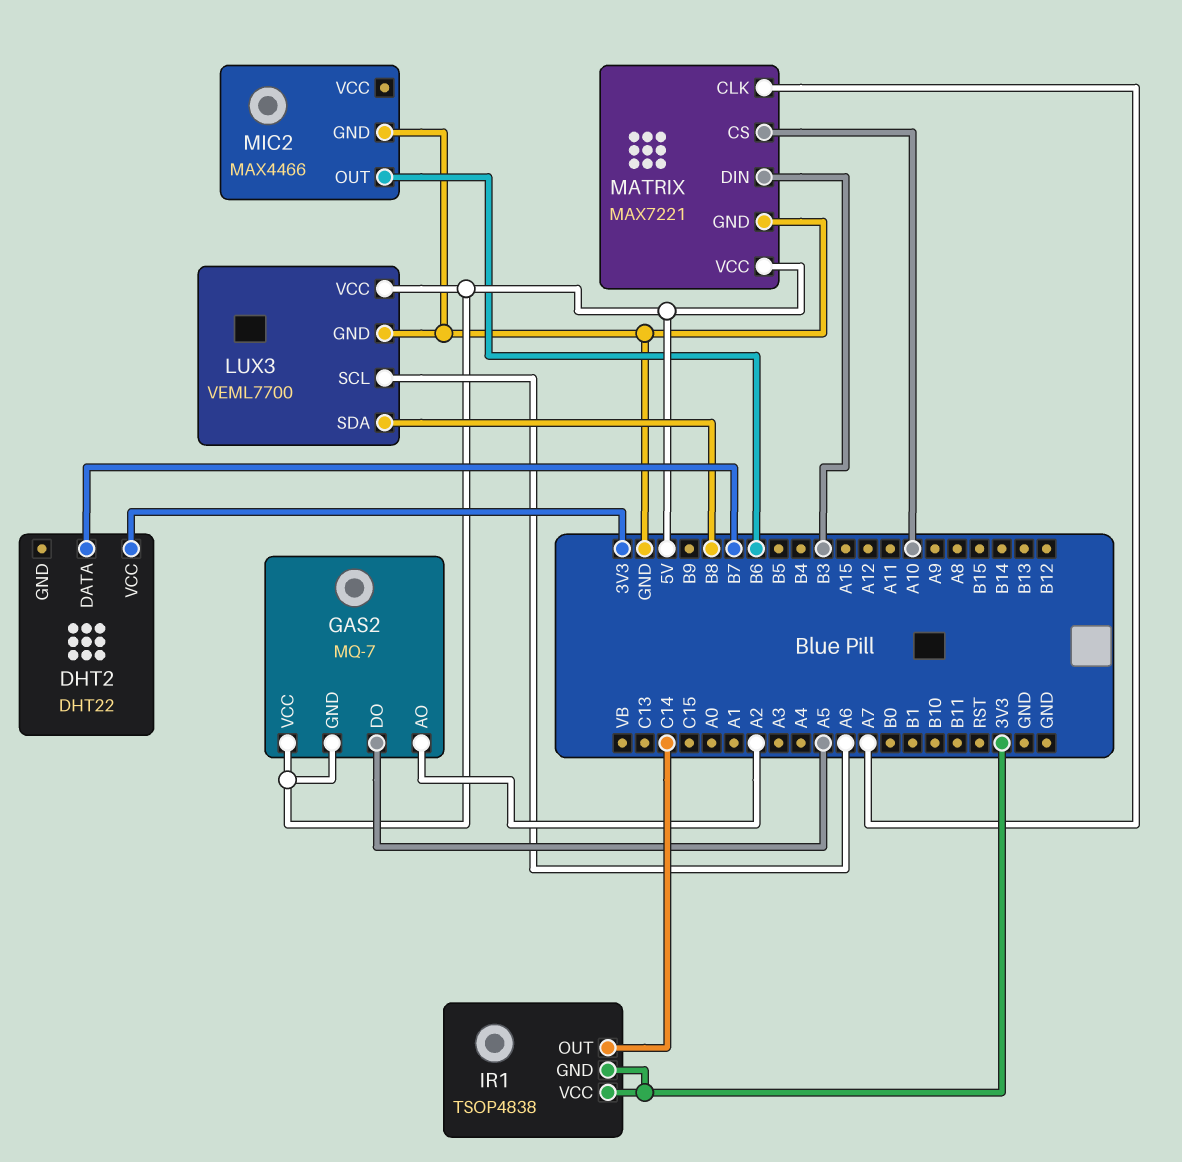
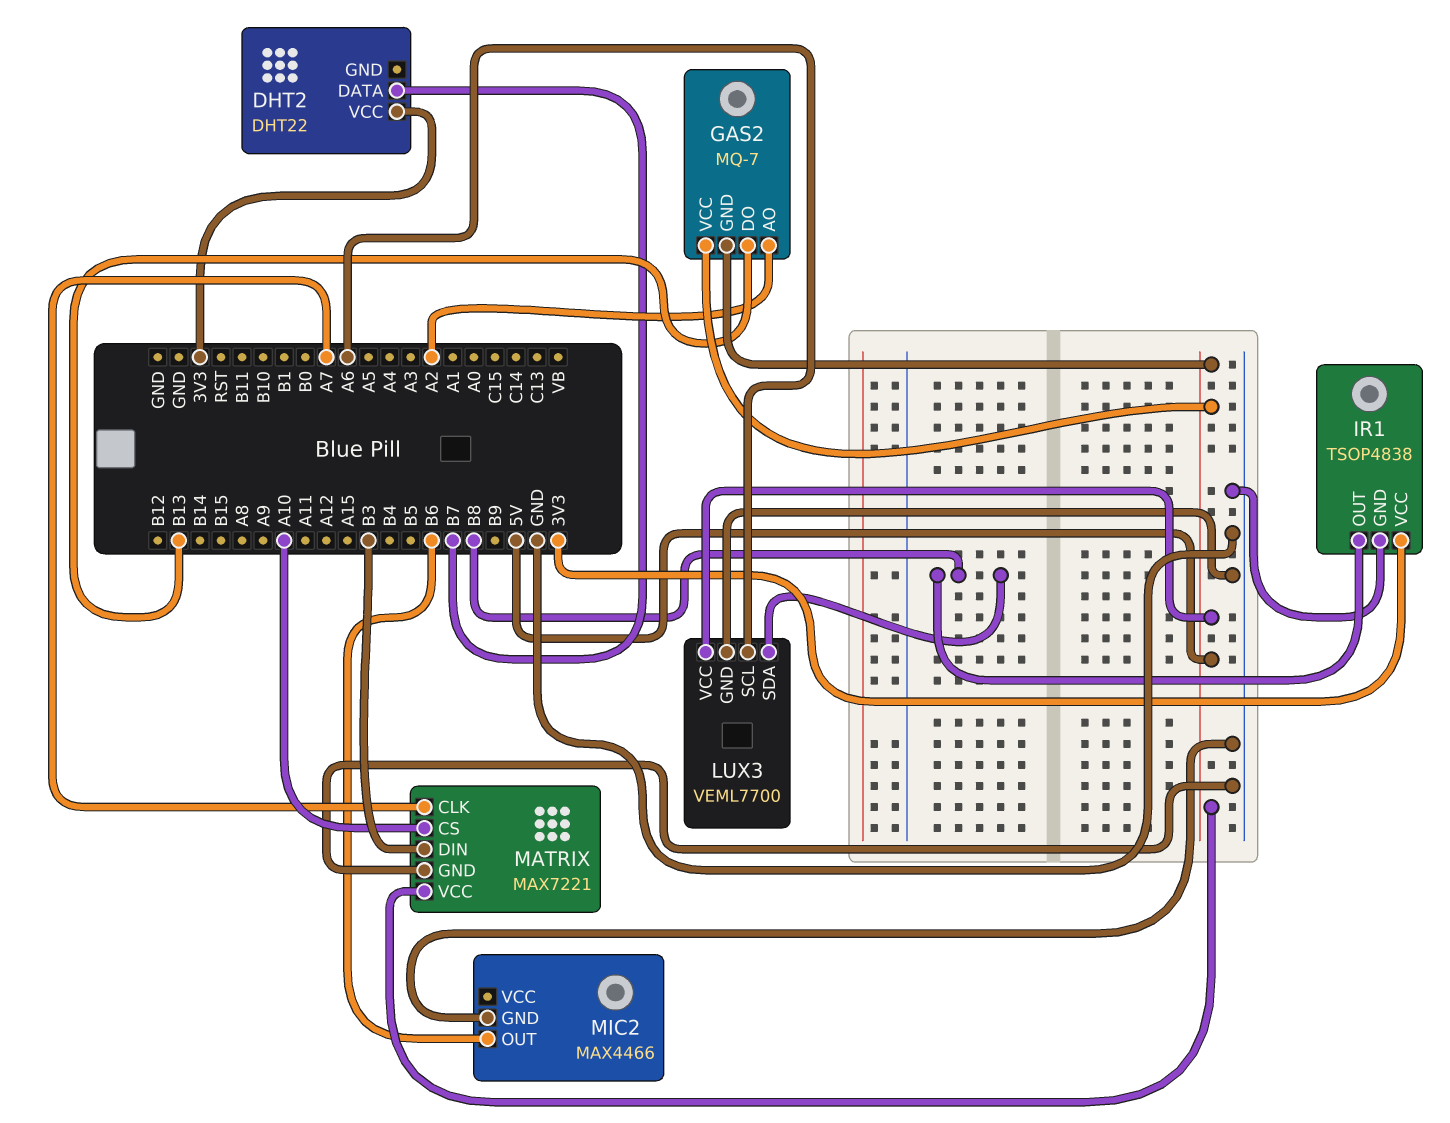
GAS2 pin DO: A5 -> B13
IR1 pin GND: 3V3 -> GND
IR1 pin OUT: C14 -> B8

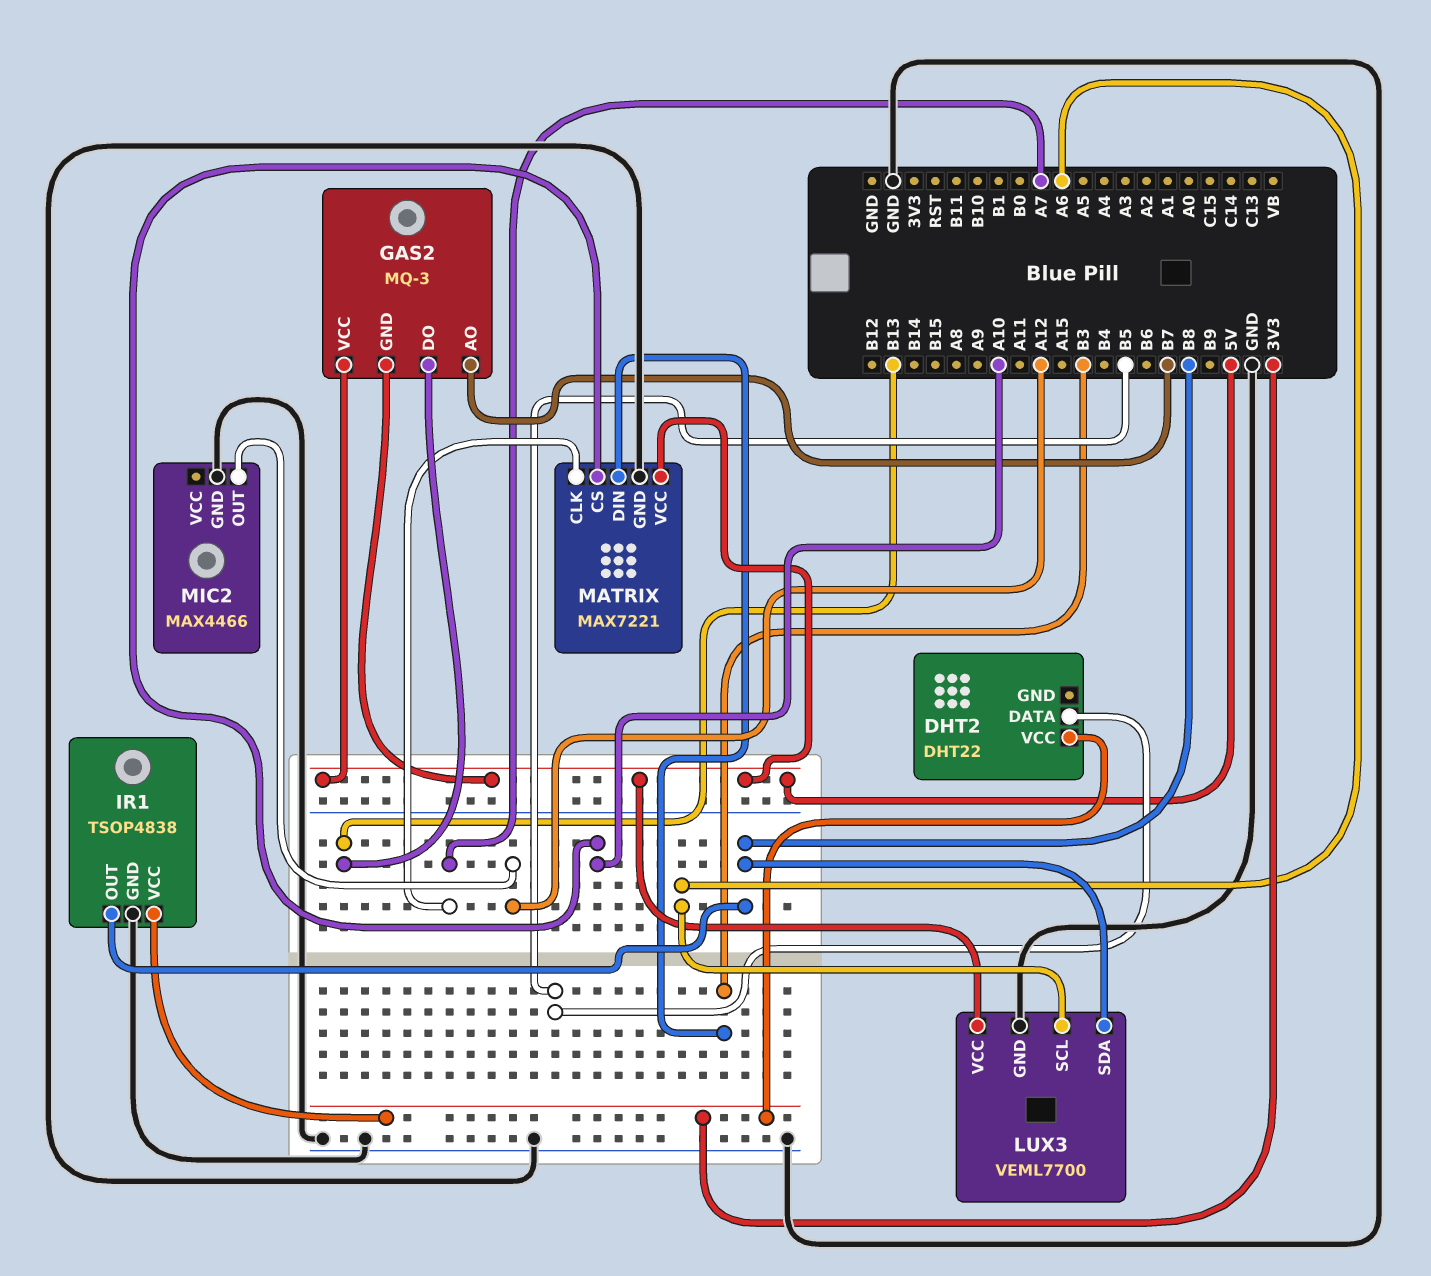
DHT2 pin DATA: B7 -> B5
GAS2: MQ-7 -> MQ-3
GAS2 pin AO: A2 -> B7
MIC2 pin OUT: B6 -> A12

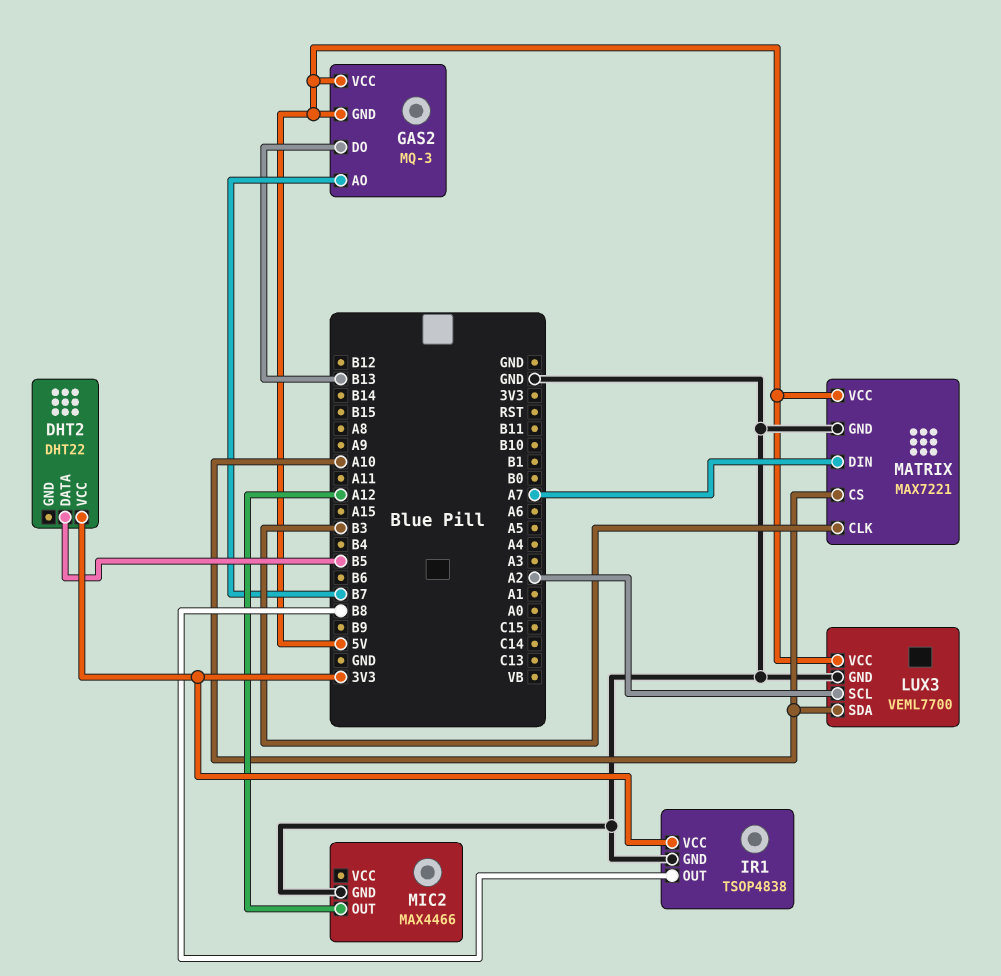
LUX3 pin SCL: A6 -> A2
LUX3 pin SDA: B8 -> A10
MATRIX pin CLK: A7 -> B3
MATRIX pin DIN: B3 -> A7

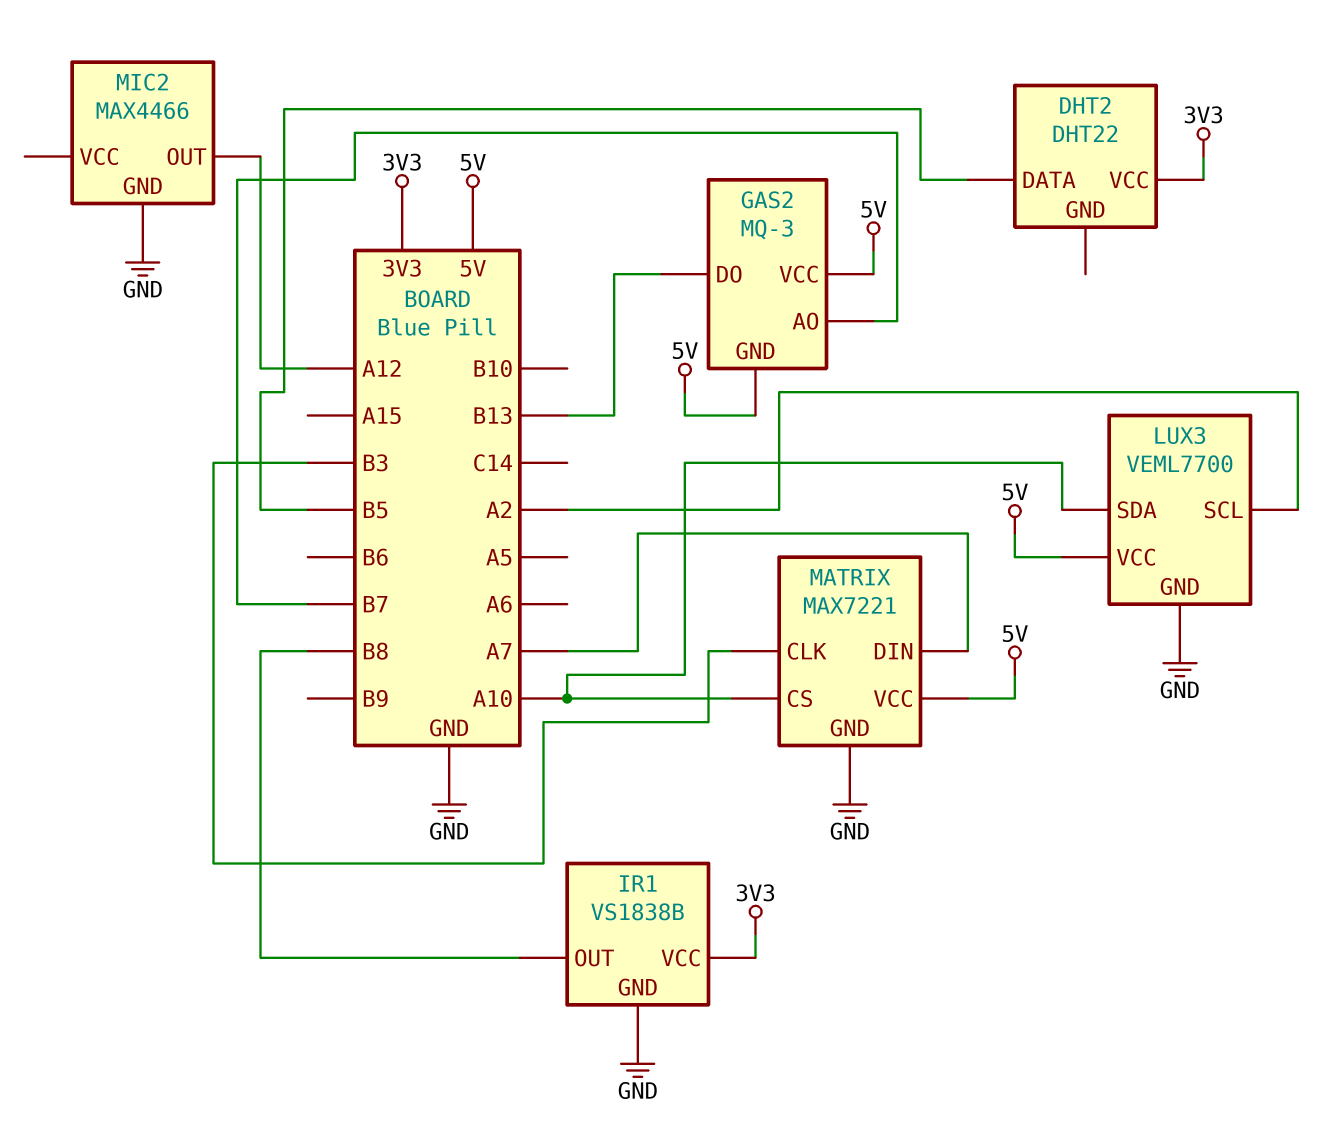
IR1: TSOP4838 -> VS1838B

